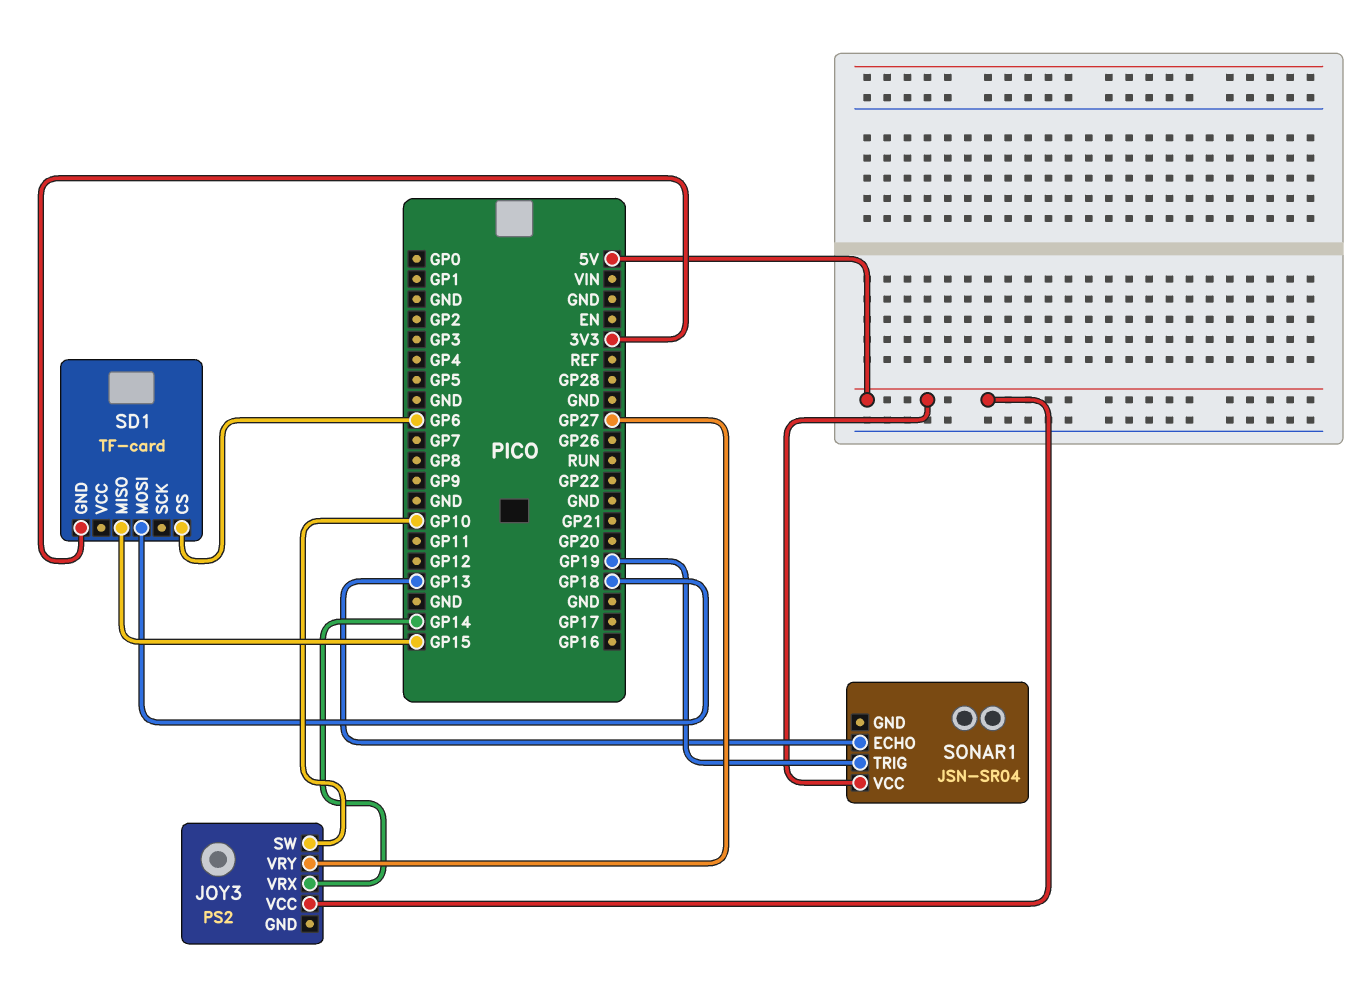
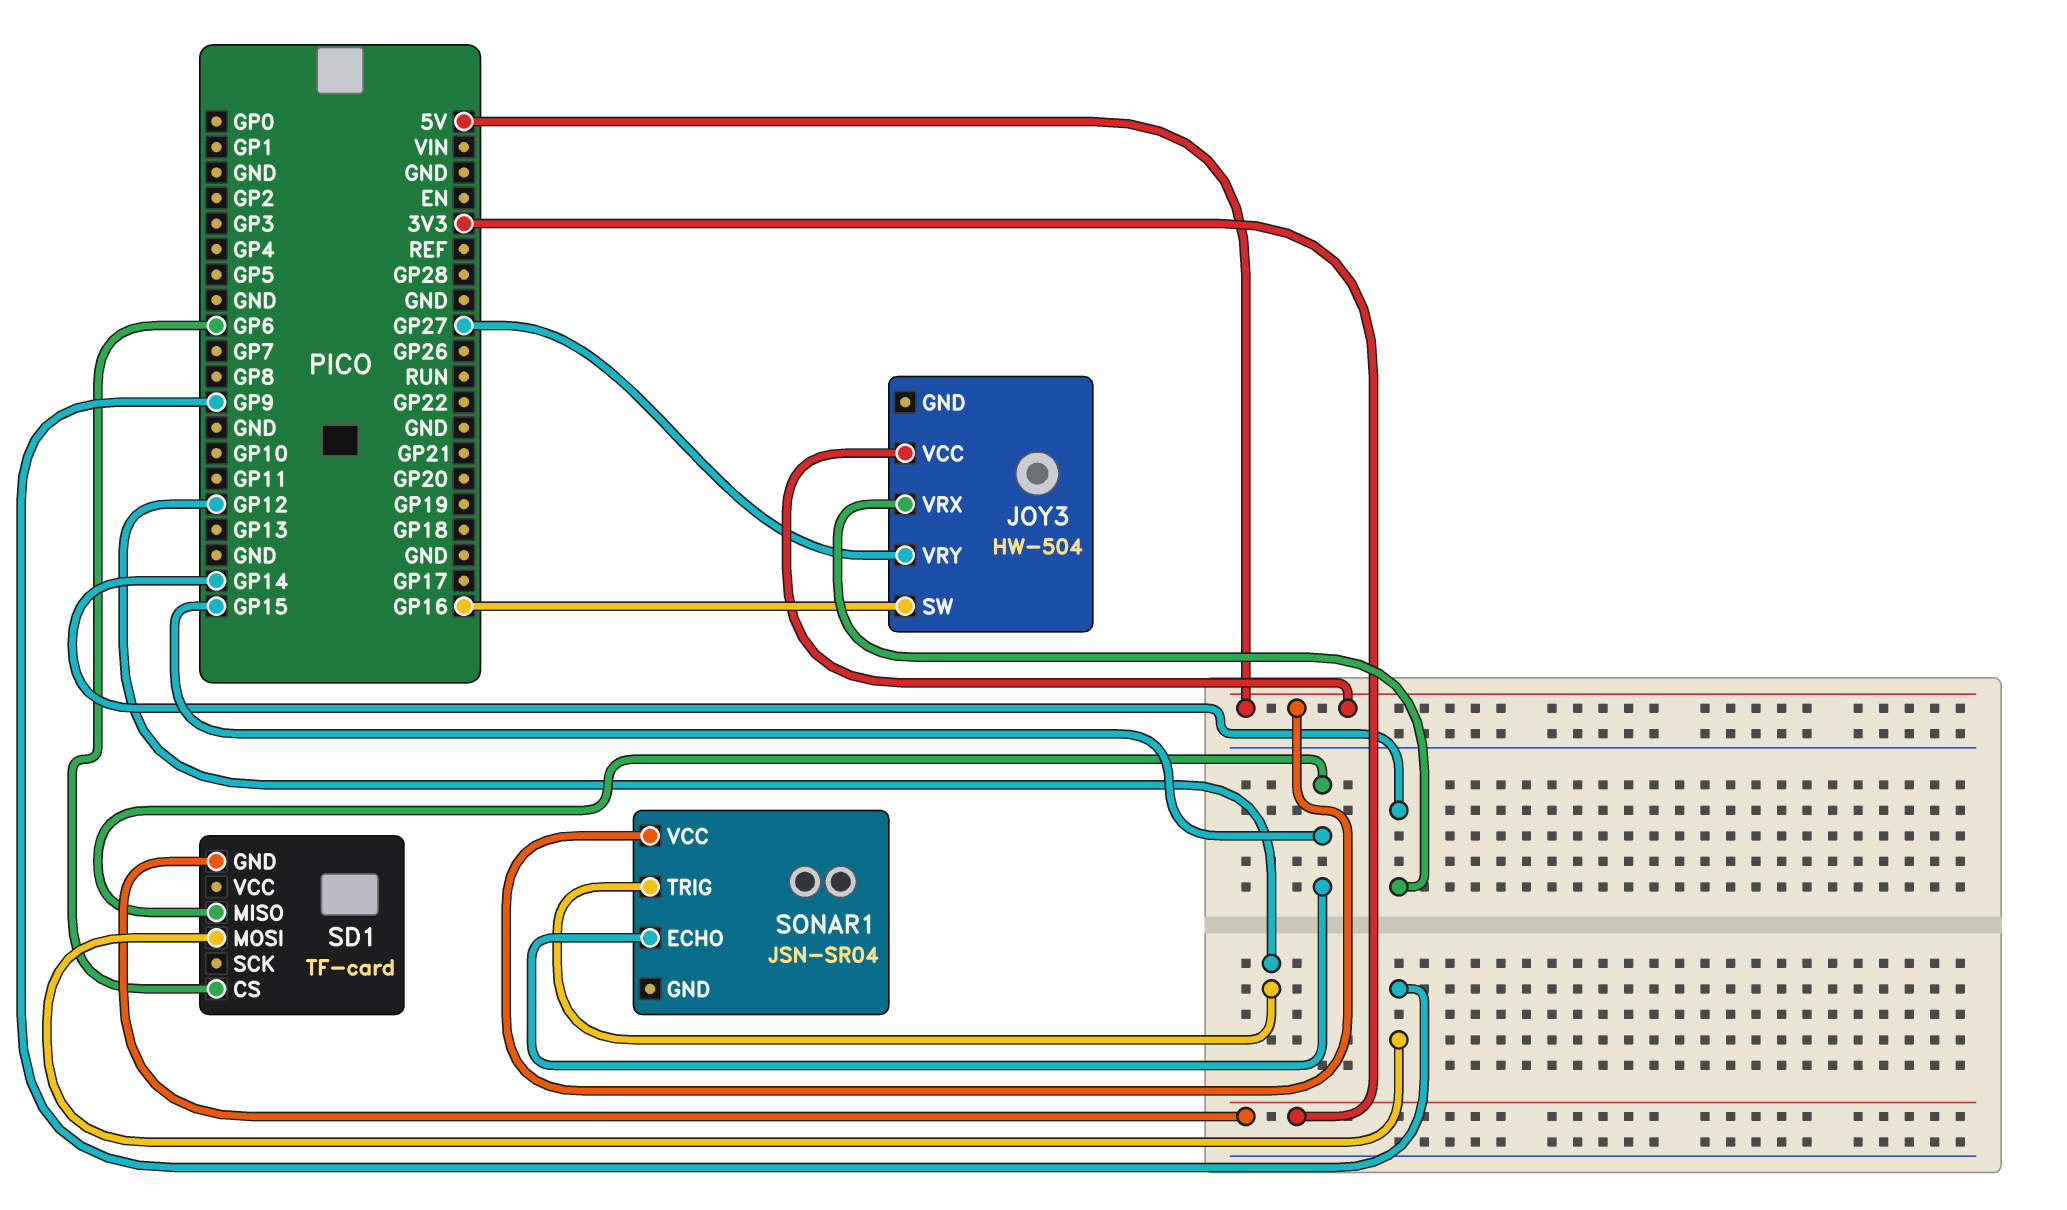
JOY3: PS2 -> HW-504
JOY3 pin SW: GP10 -> GP16
SD1 pin MOSI: GP18 -> GP9
SONAR1 pin ECHO: GP13 -> GP15
SONAR1 pin TRIG: GP19 -> GP12

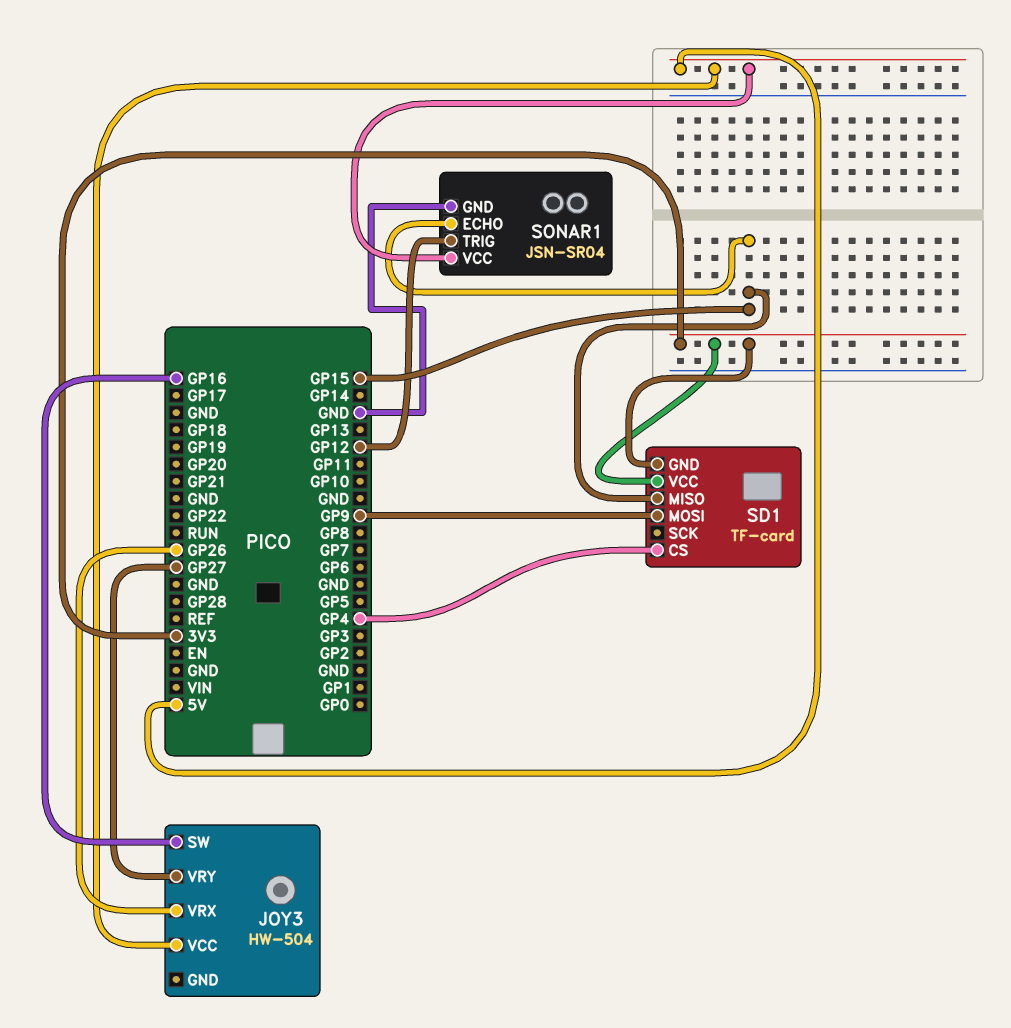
JOY3 pin VRX: GP14 -> GP26
SD1 pin CS: GP6 -> GP4
SD1 pin VCC: none -> 3V3
SONAR1 pin GND: none -> GND

